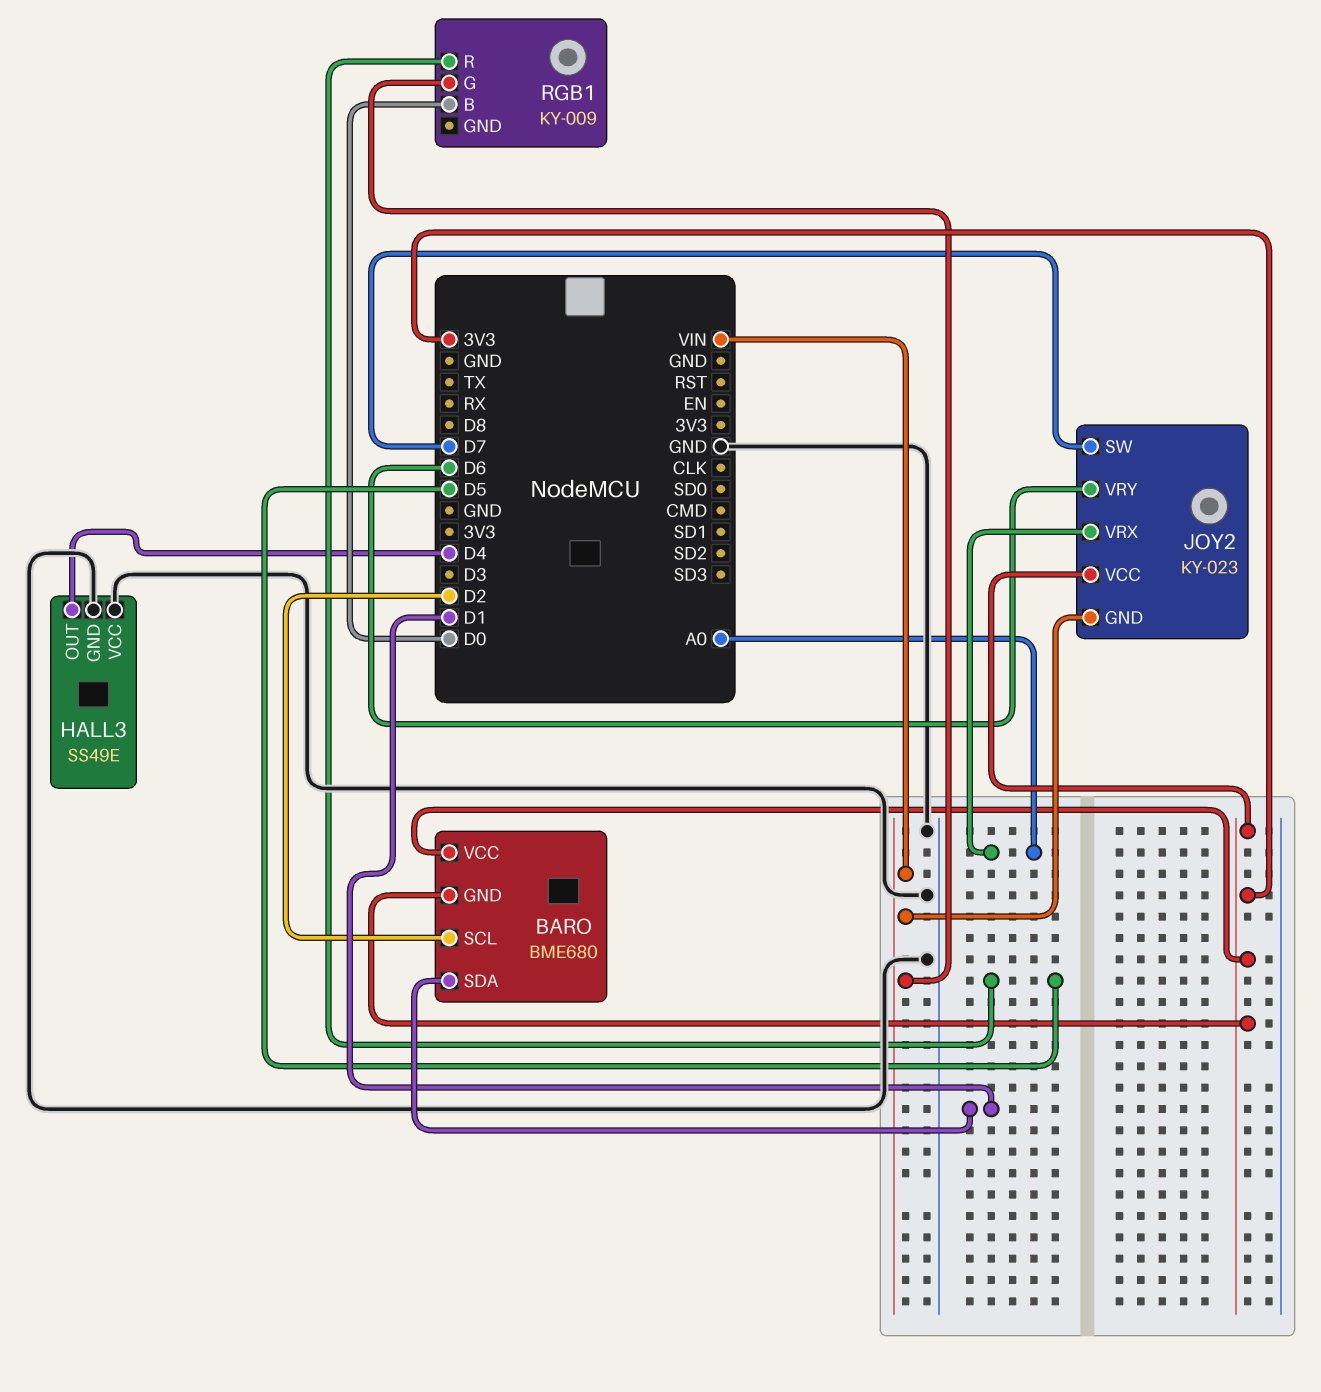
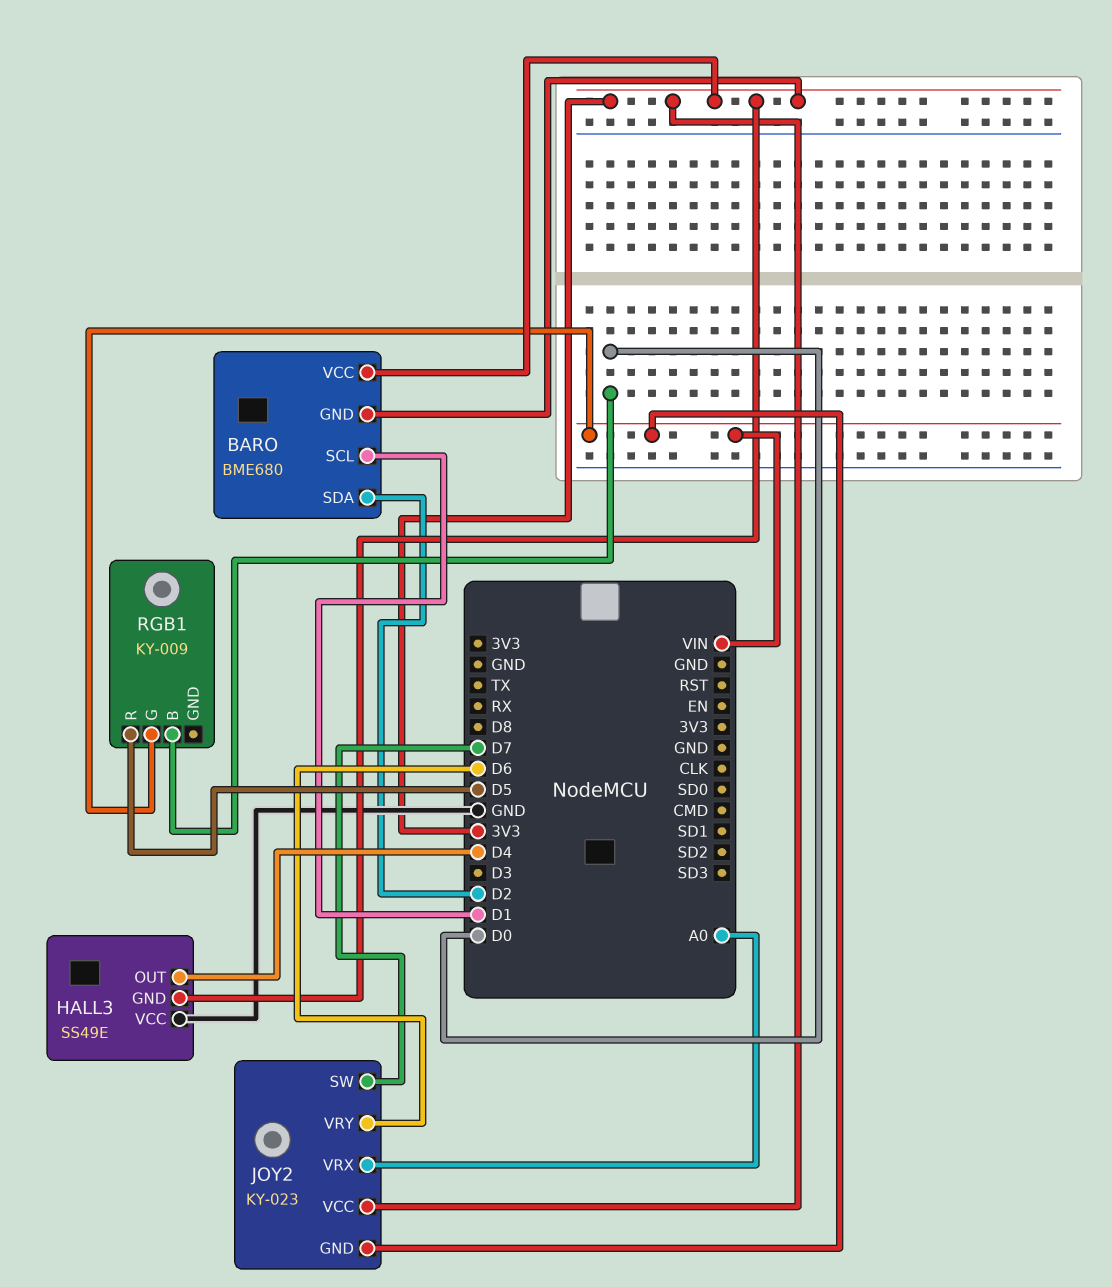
BARO pin SCL: D2 -> D1
BARO pin SDA: D1 -> D2
HALL3 pin GND: GND -> 3V3

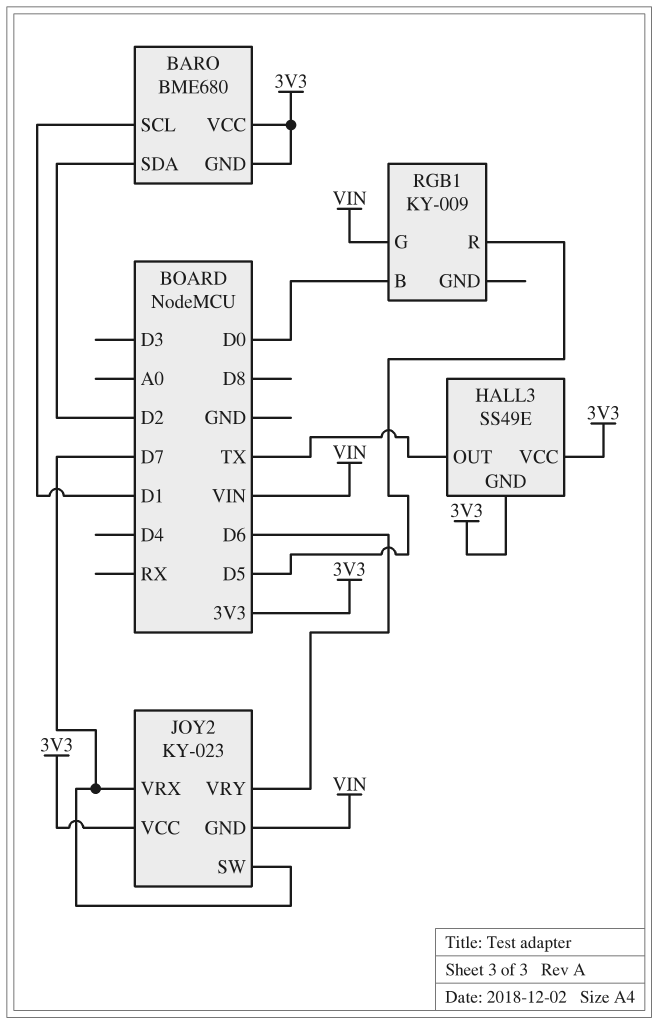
HALL3 pin OUT: D4 -> TX
HALL3 pin VCC: GND -> 3V3
JOY2 pin VRX: A0 -> D7

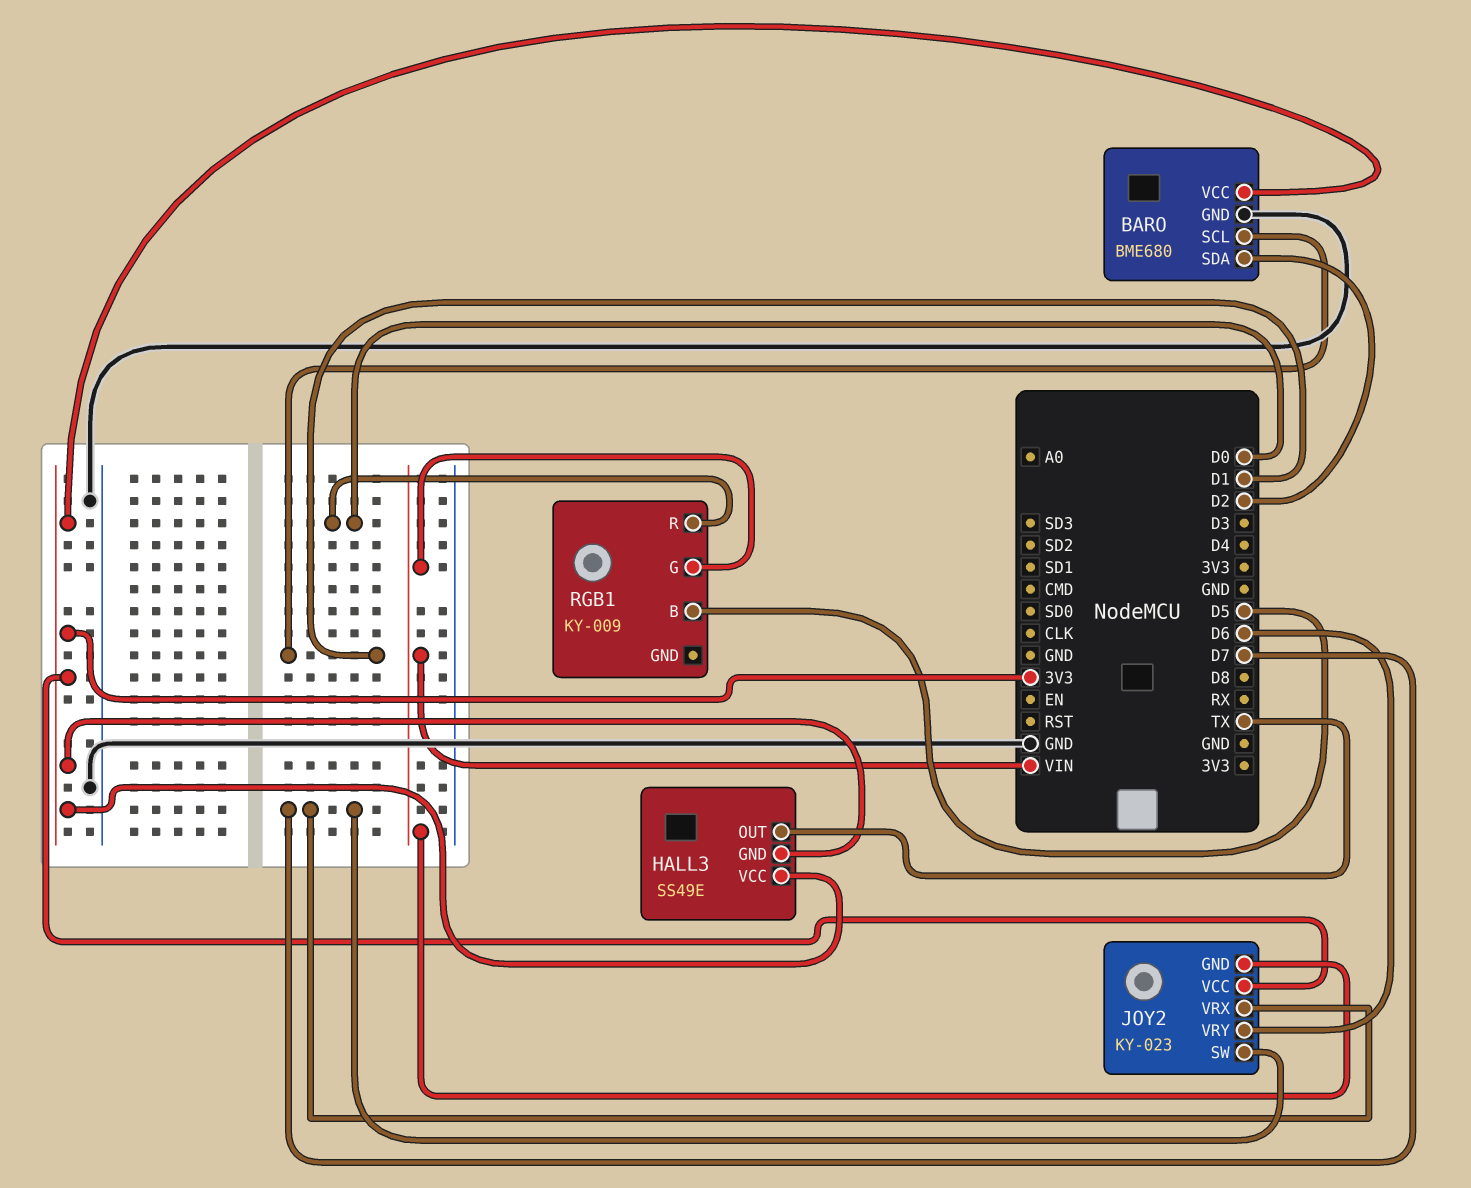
BARO pin GND: 3V3 -> GND
RGB1 pin B: D0 -> D5
RGB1 pin R: D5 -> D0

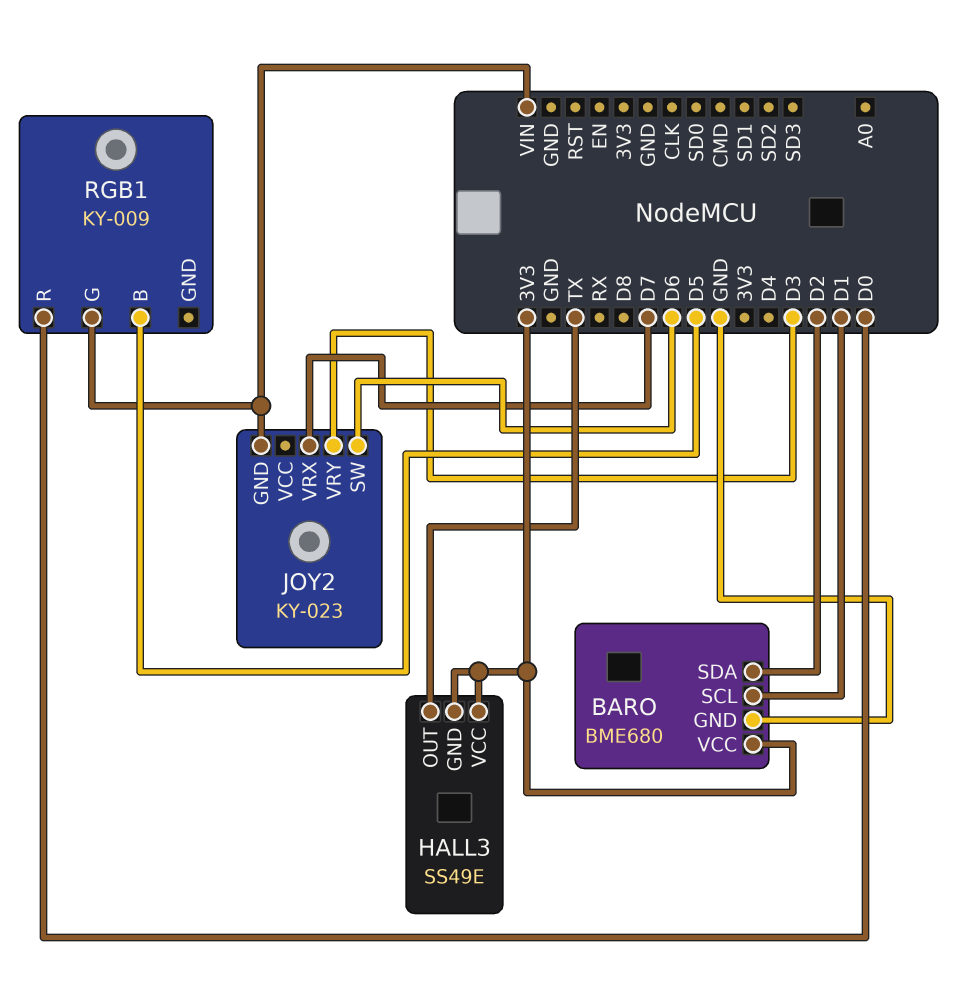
JOY2 pin SW: D7 -> D6
JOY2 pin VCC: 3V3 -> none
JOY2 pin VRY: D6 -> D3

